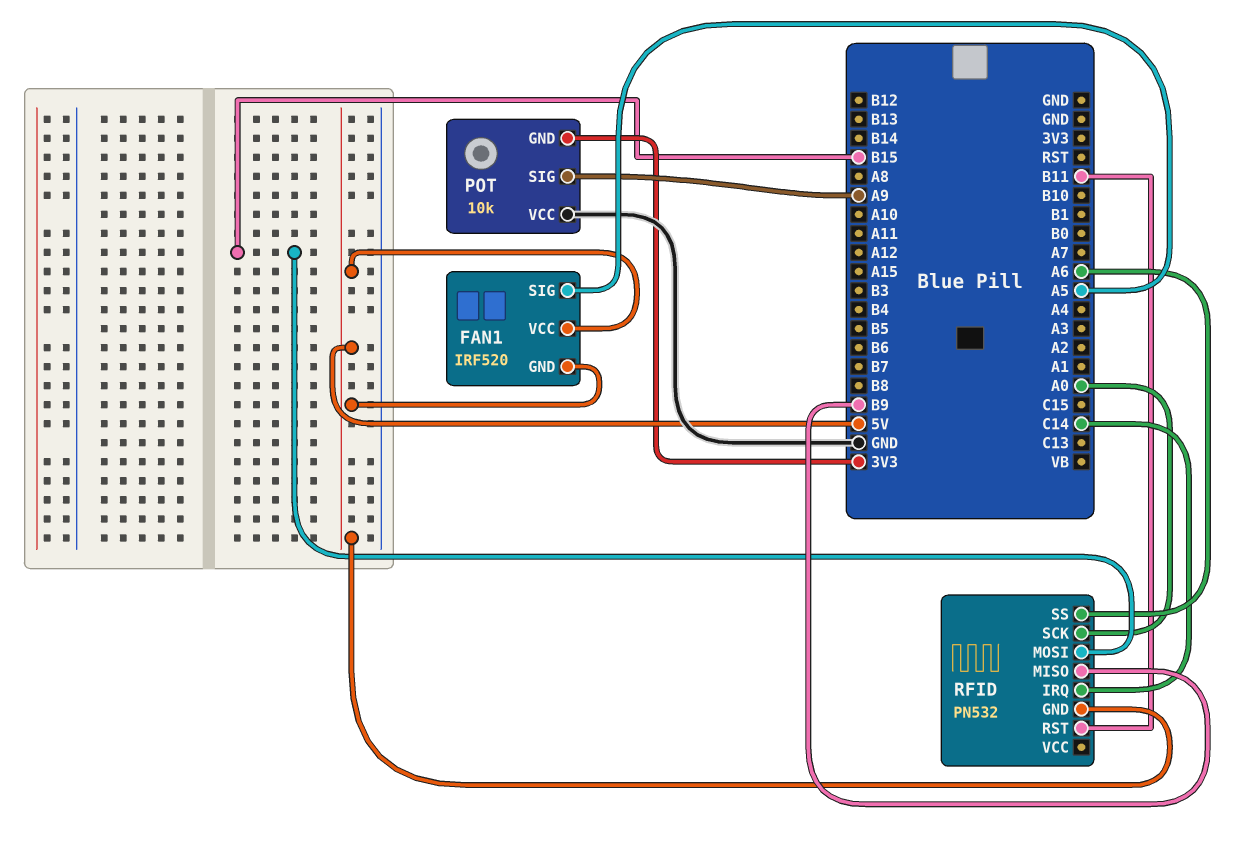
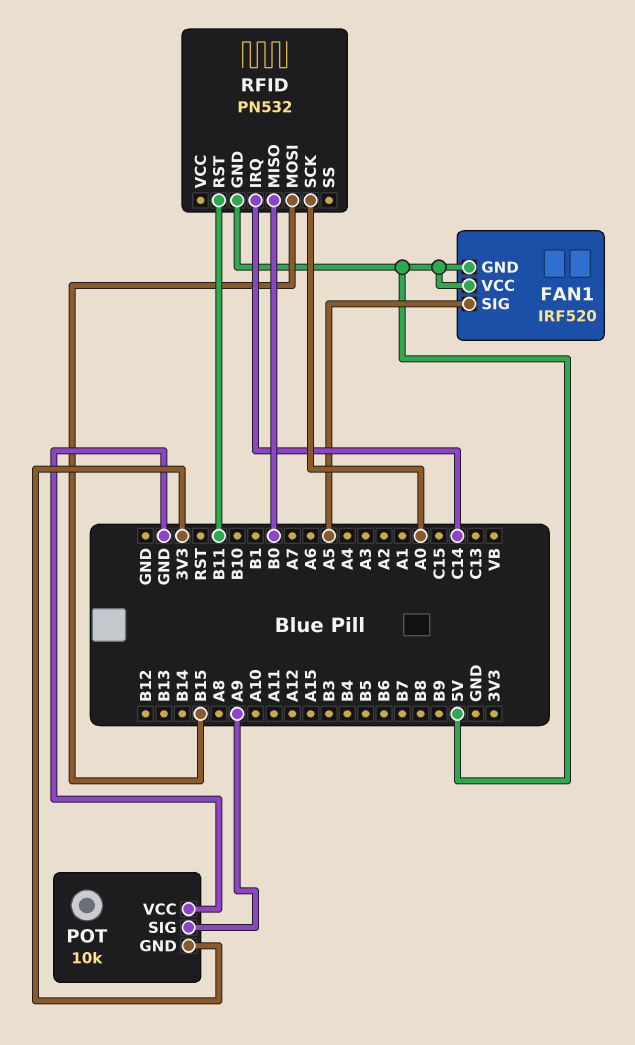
RFID pin MISO: B9 -> B0
RFID pin SS: A6 -> none

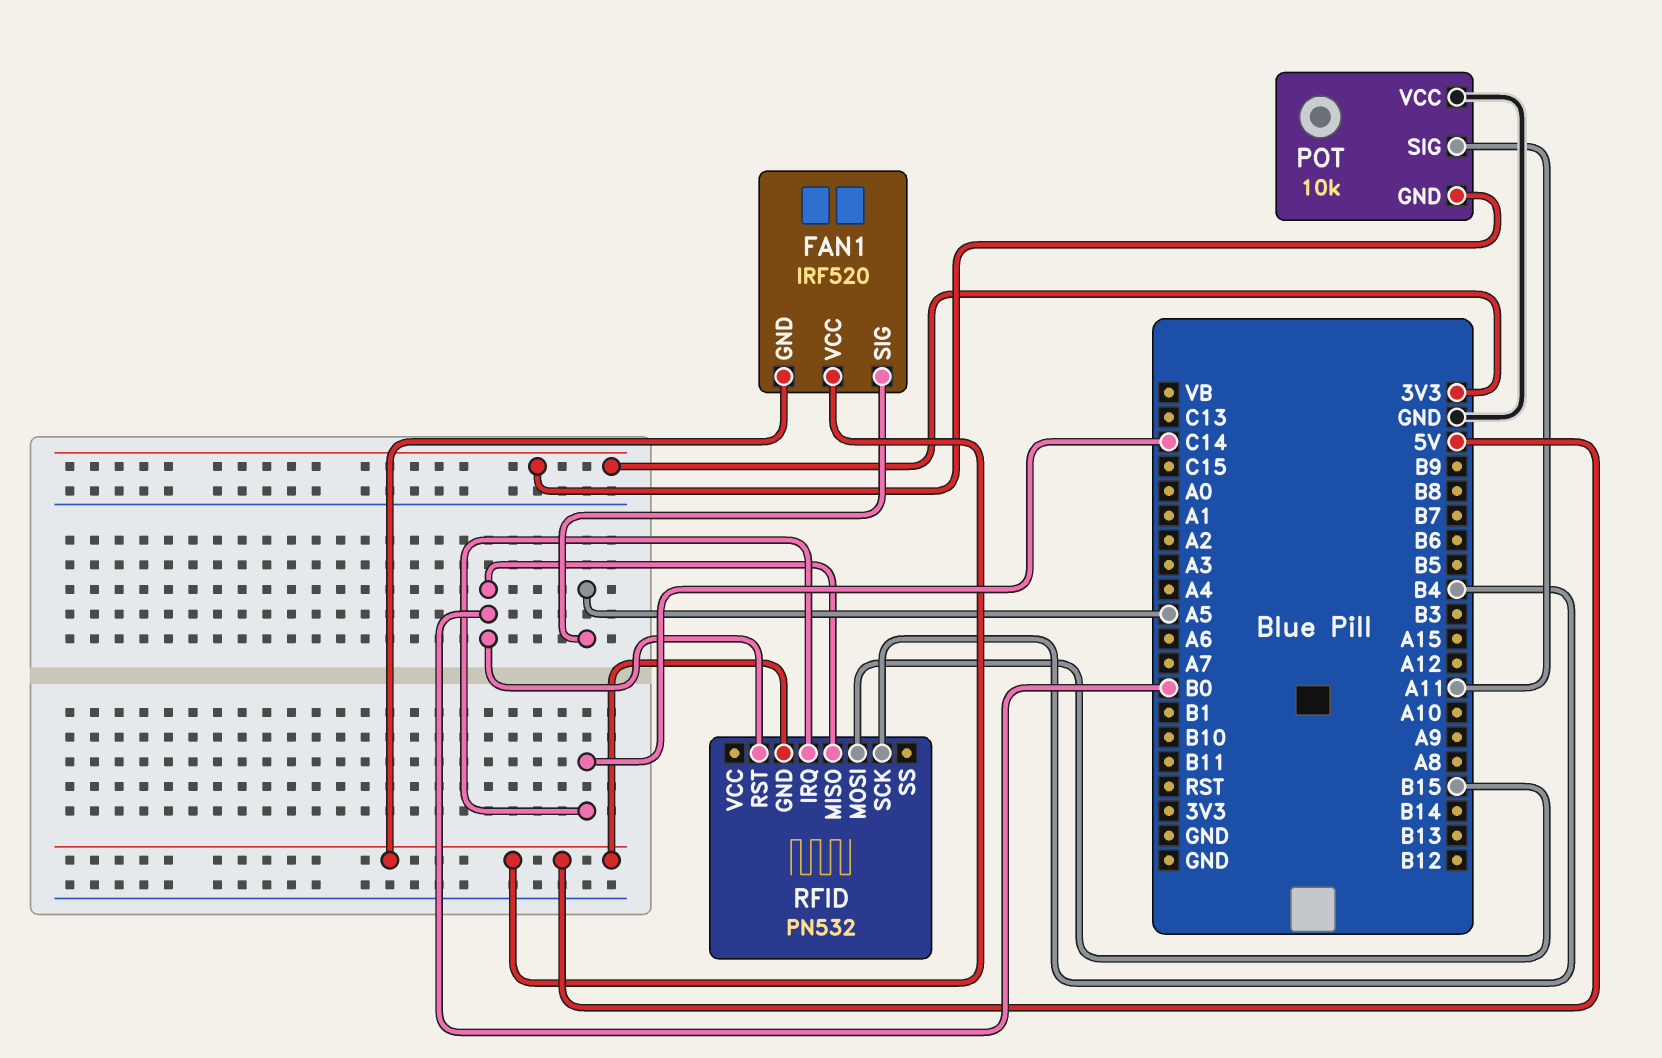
POT pin SIG: A9 -> A11
RFID pin RST: B11 -> B0
RFID pin SCK: A0 -> B4

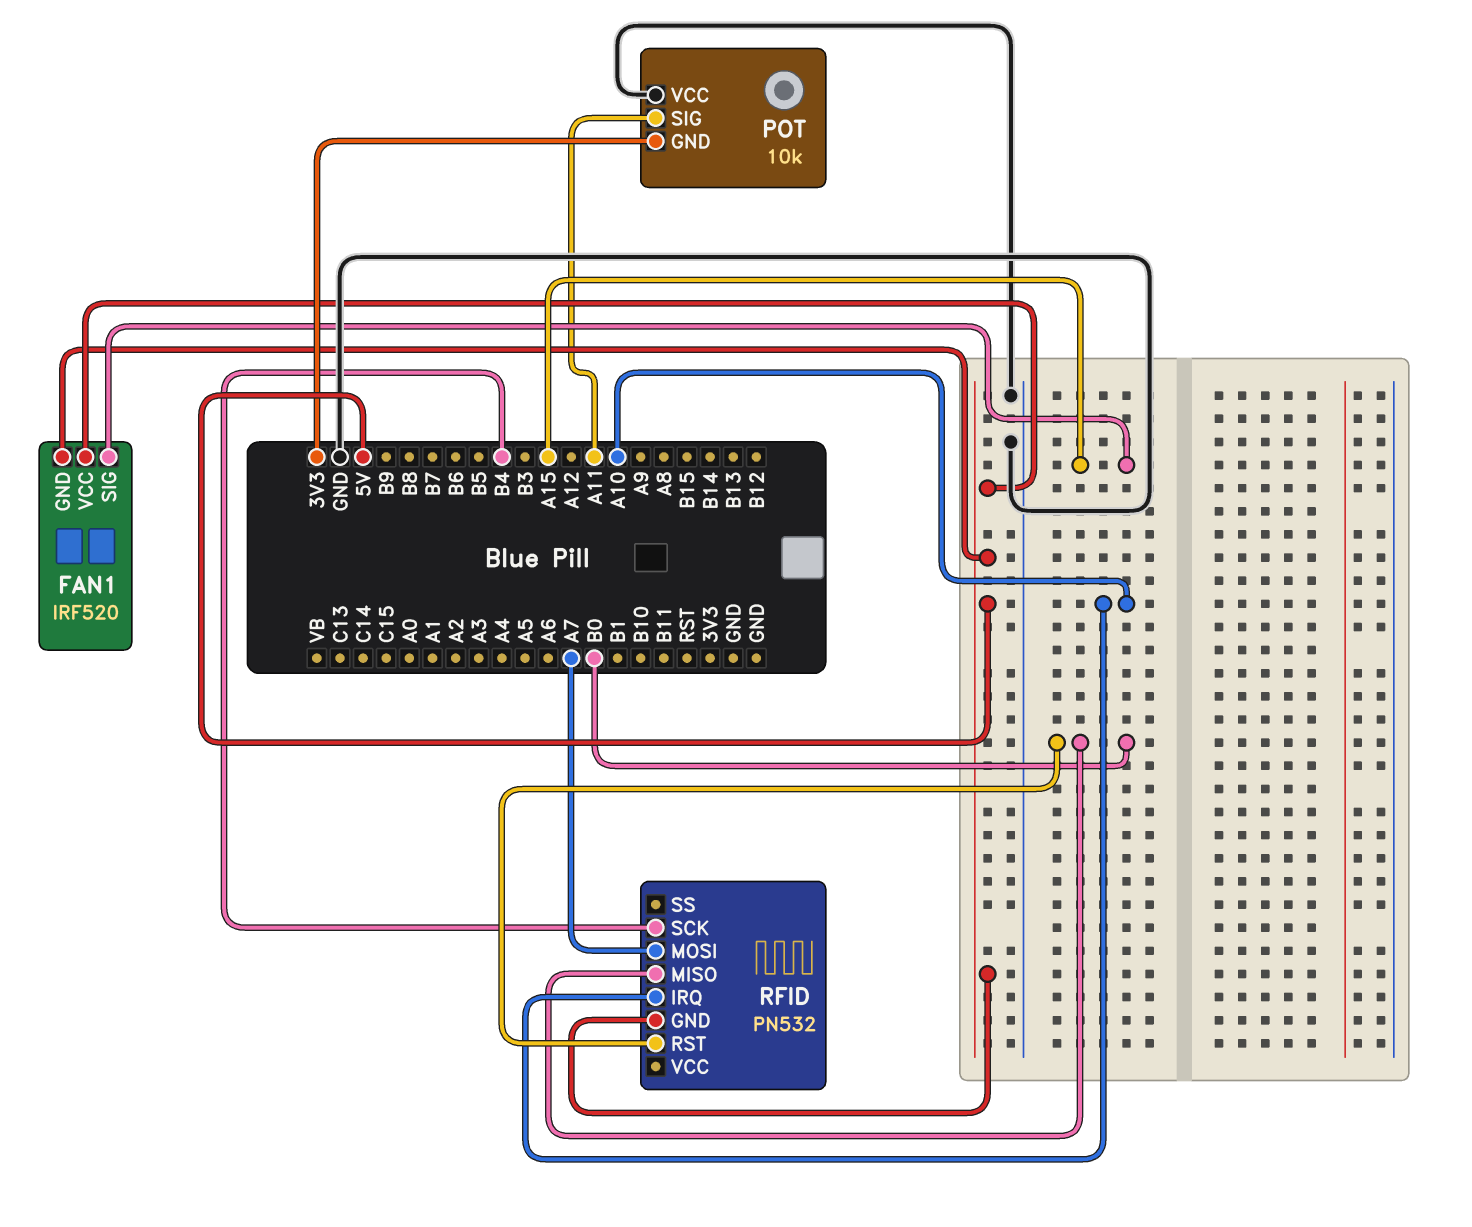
FAN1 pin SIG: A5 -> A15
RFID pin IRQ: C14 -> A10
RFID pin MOSI: B15 -> A7

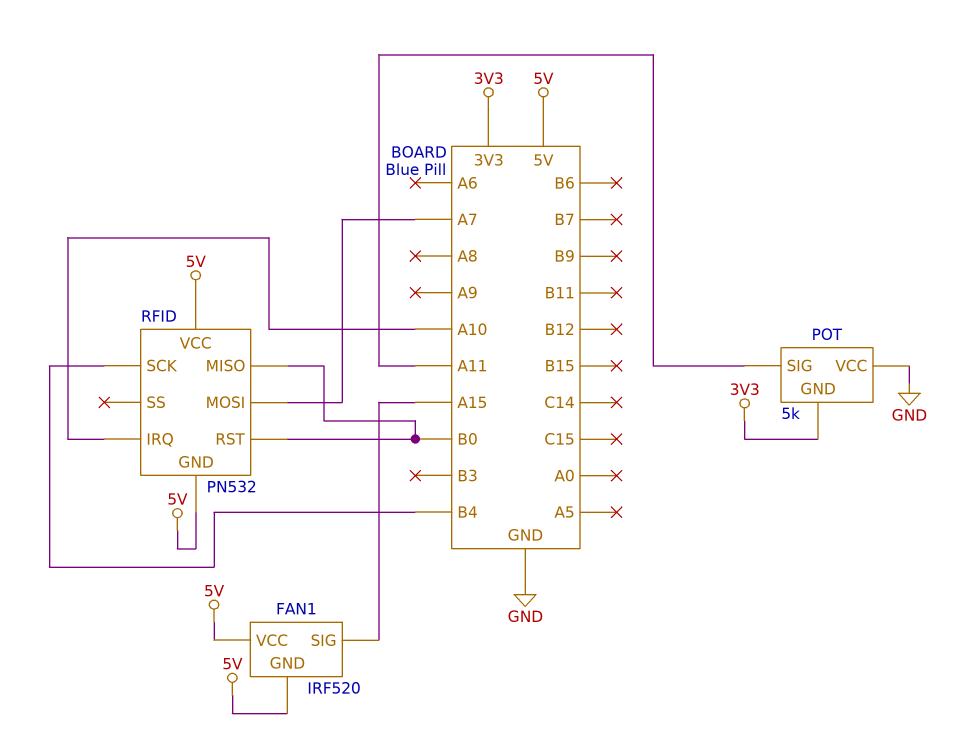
POT: 10k -> 5k
RFID pin VCC: none -> 5V

